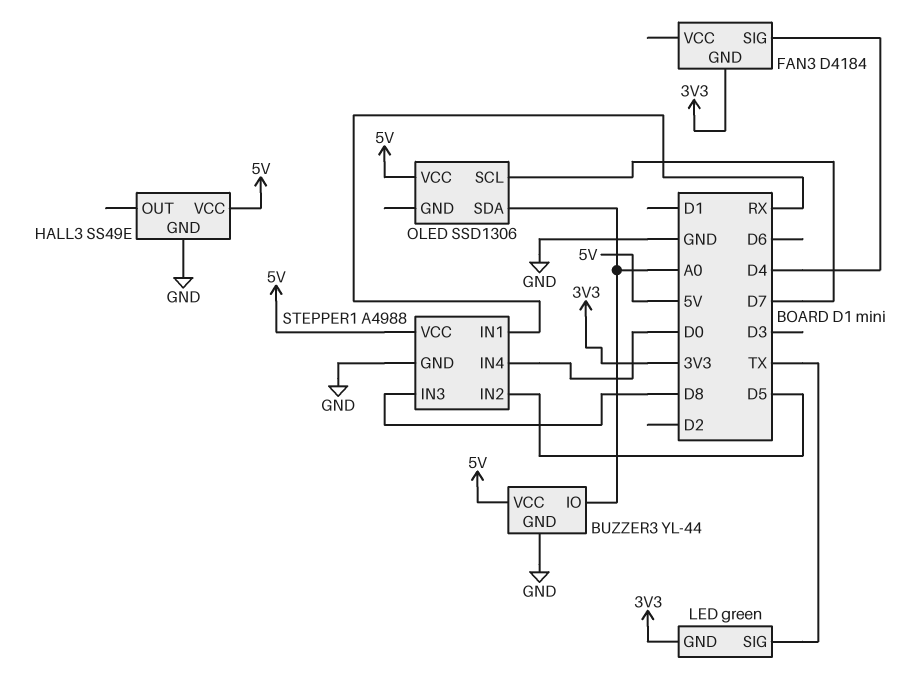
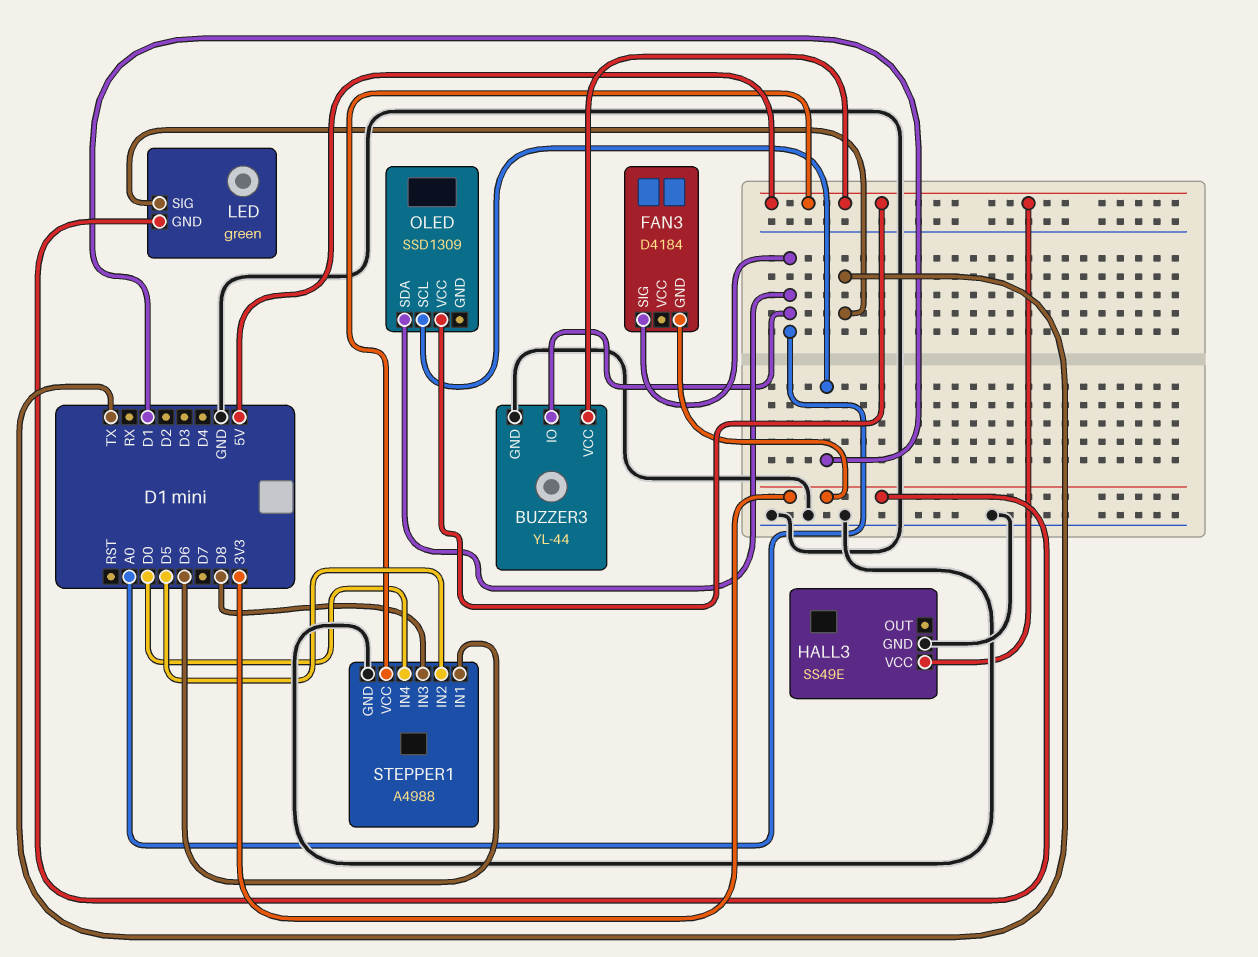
FAN3 pin SIG: D4 -> A0
OLED: SSD1306 -> SSD1309
OLED pin SCL: D7 -> D1
STEPPER1 pin IN1: RX -> D6

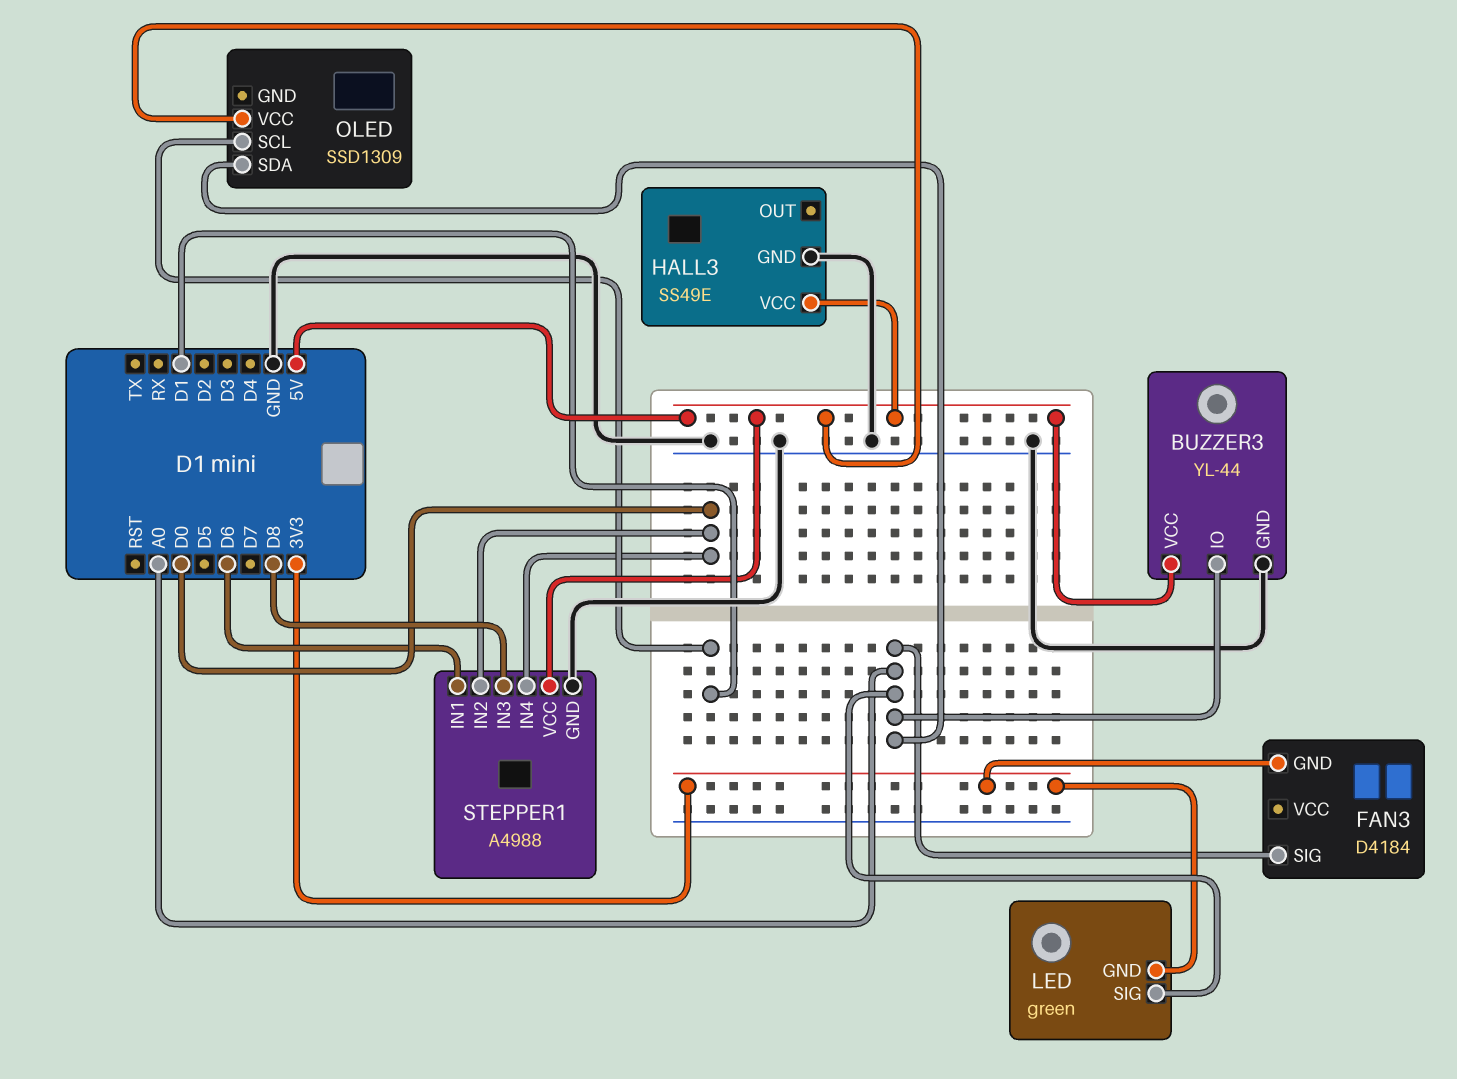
LED pin SIG: TX -> A0
STEPPER1 pin IN2: D5 -> D0

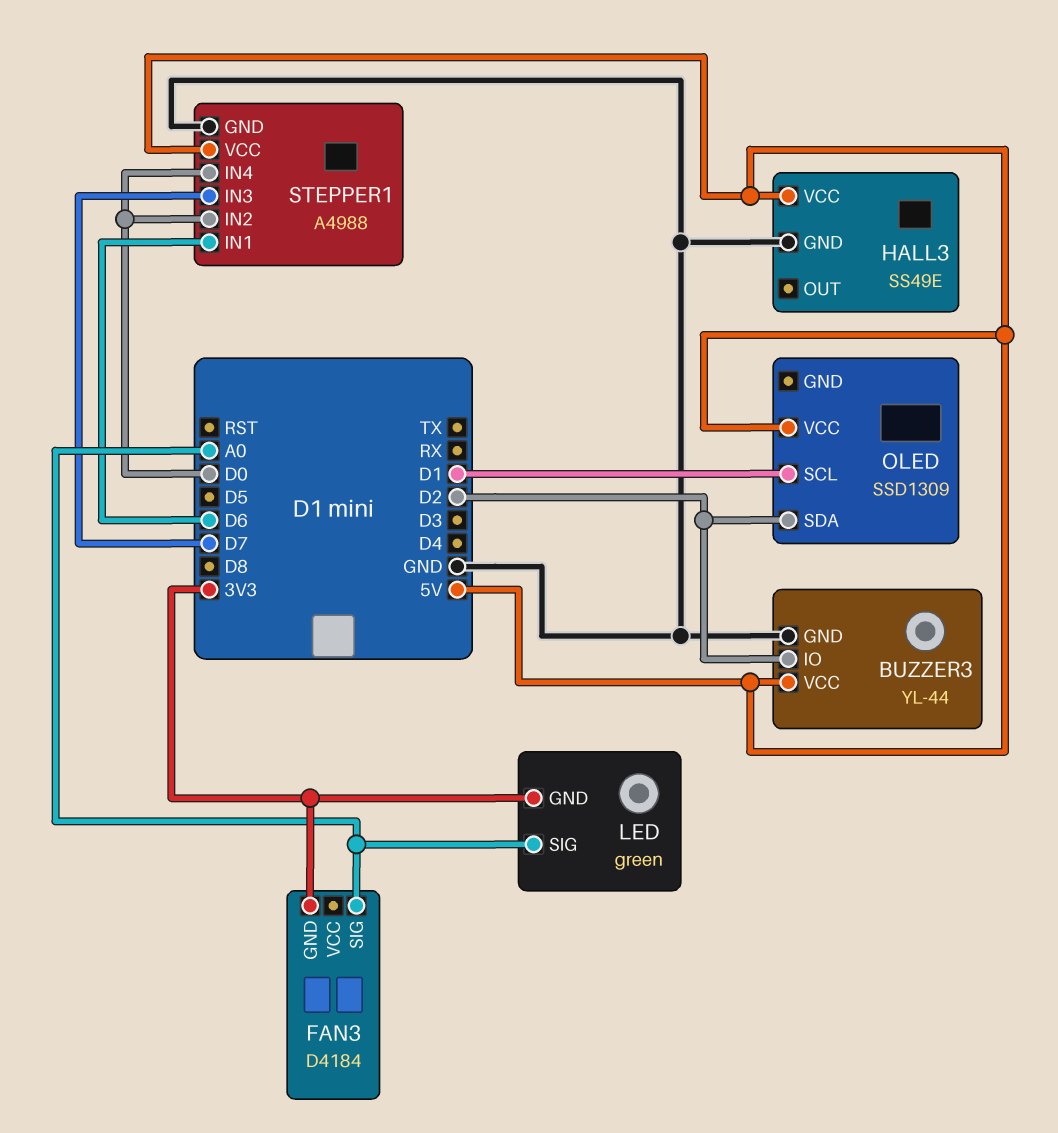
BUZZER3 pin IO: A0 -> D2
OLED pin SDA: A0 -> D2
STEPPER1 pin IN3: D8 -> D7

